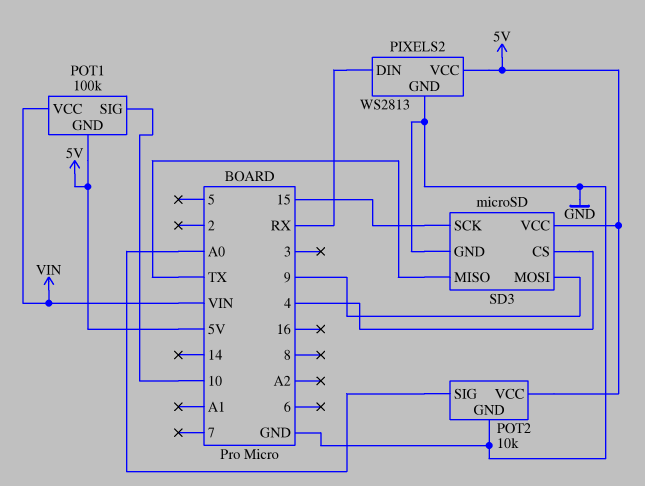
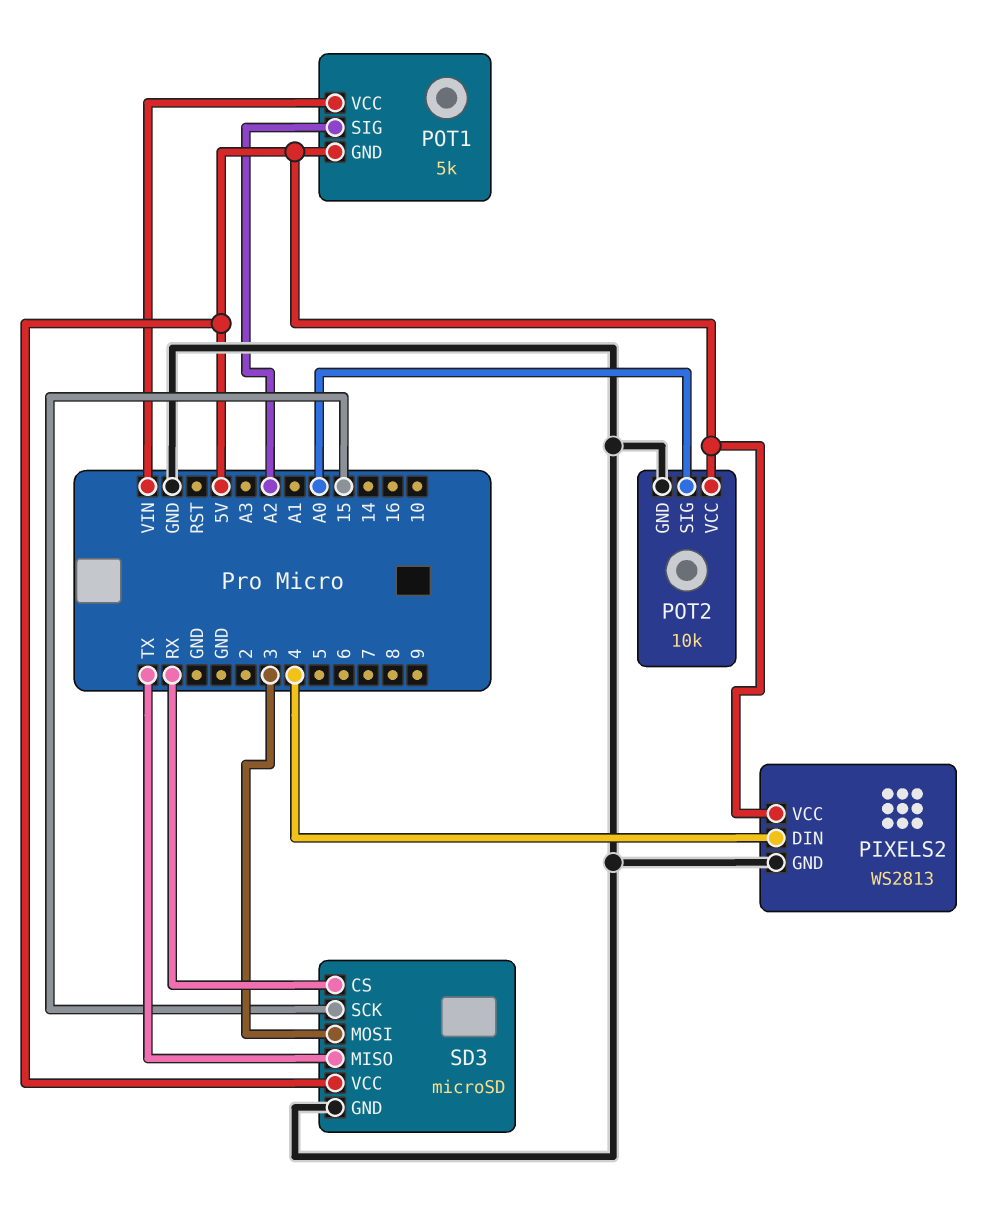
PIXELS2 pin DIN: RX -> 4
POT1: 100k -> 5k
POT1 pin SIG: 10 -> A2
SD3 pin CS: 4 -> RX
SD3 pin MOSI: 9 -> 3

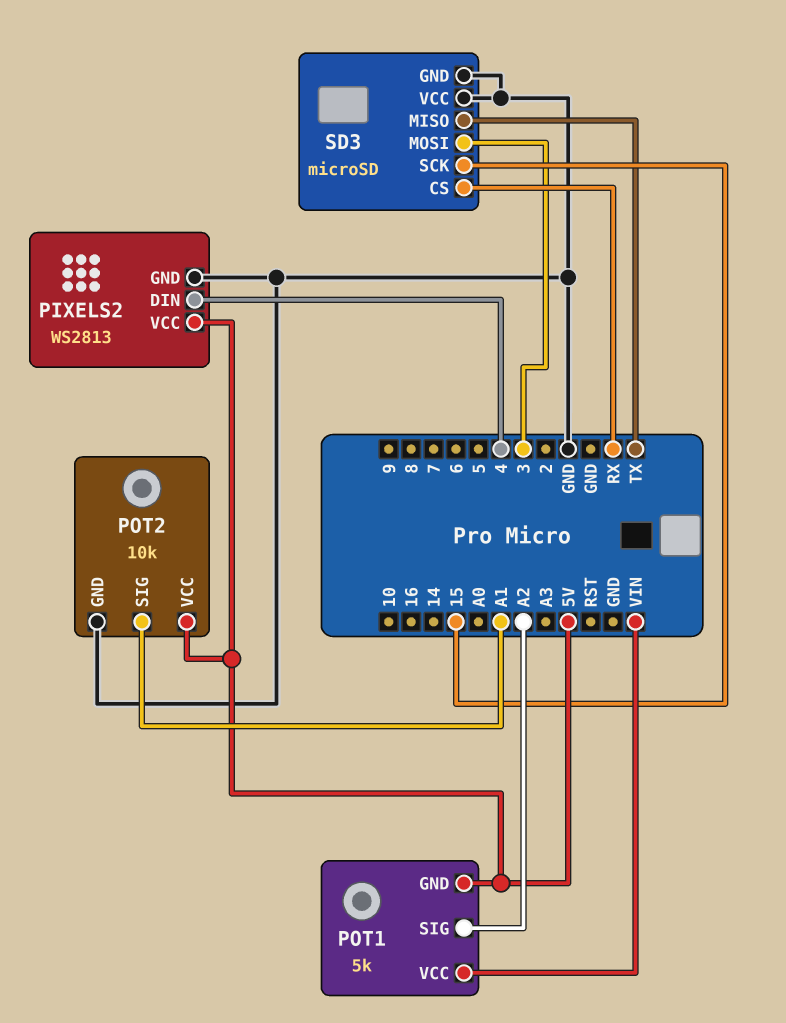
POT2 pin SIG: A0 -> A1
SD3 pin VCC: 5V -> GND

